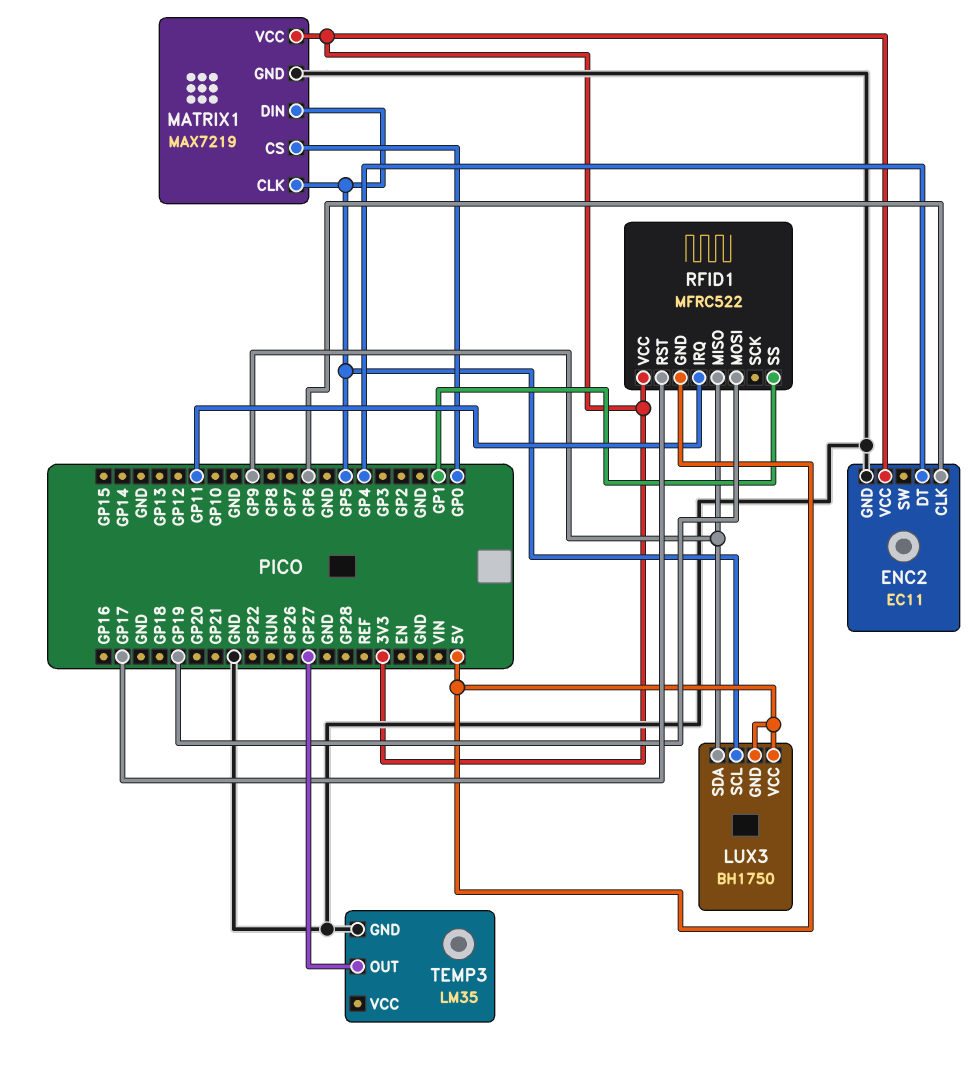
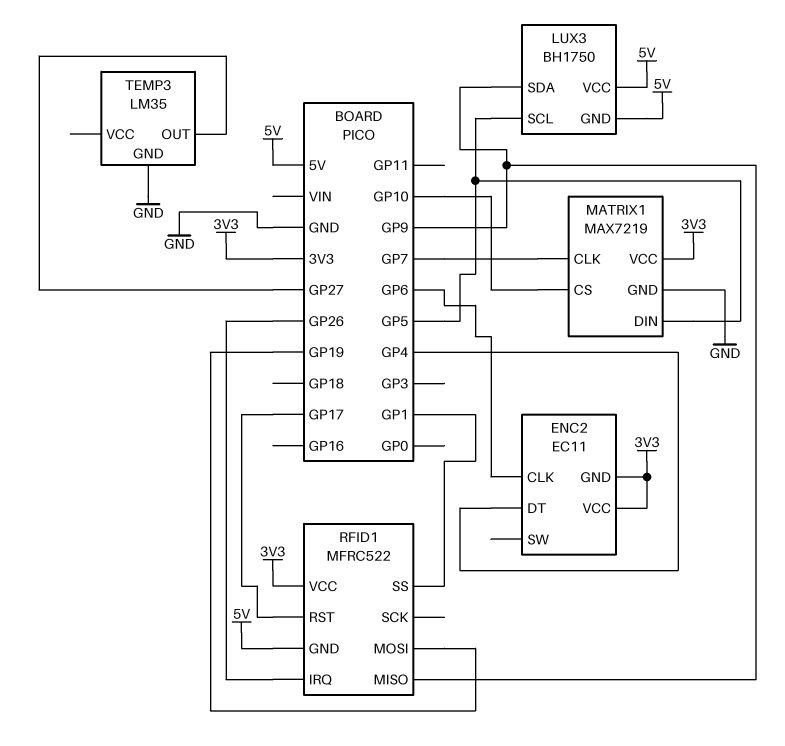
ENC2 pin GND: GND -> 3V3
MATRIX1 pin CLK: GP5 -> GP7
MATRIX1 pin CS: GP0 -> GP10
RFID1 pin IRQ: GP11 -> GP26

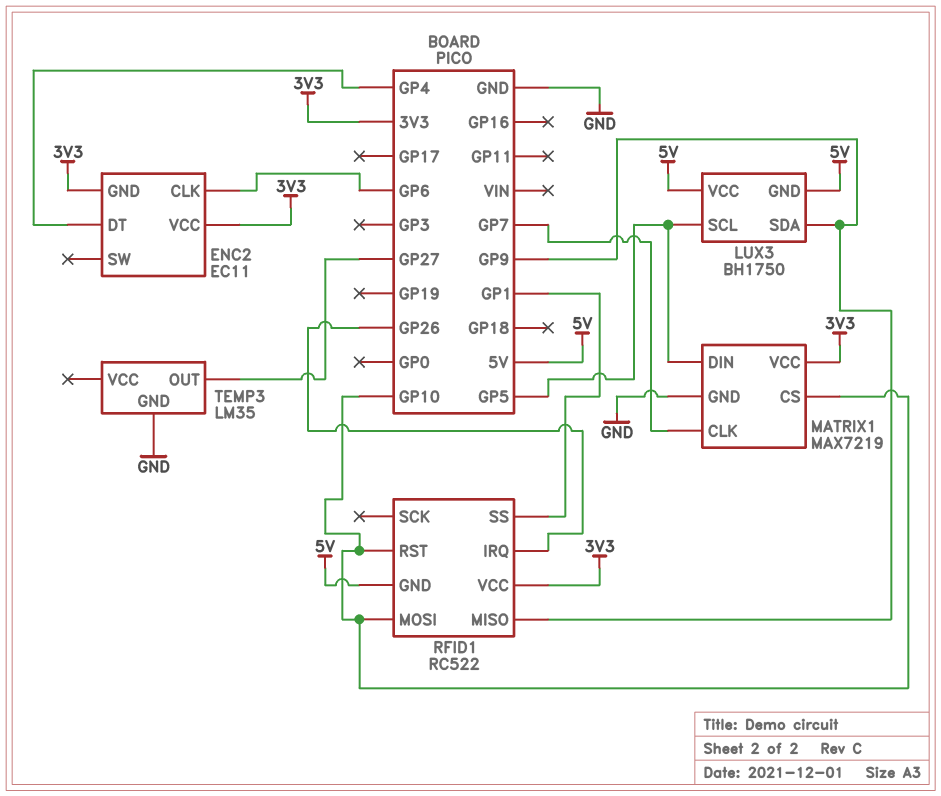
RFID1: MFRC522 -> RC522
RFID1 pin MOSI: GP19 -> GP10
RFID1 pin RST: GP17 -> GP10

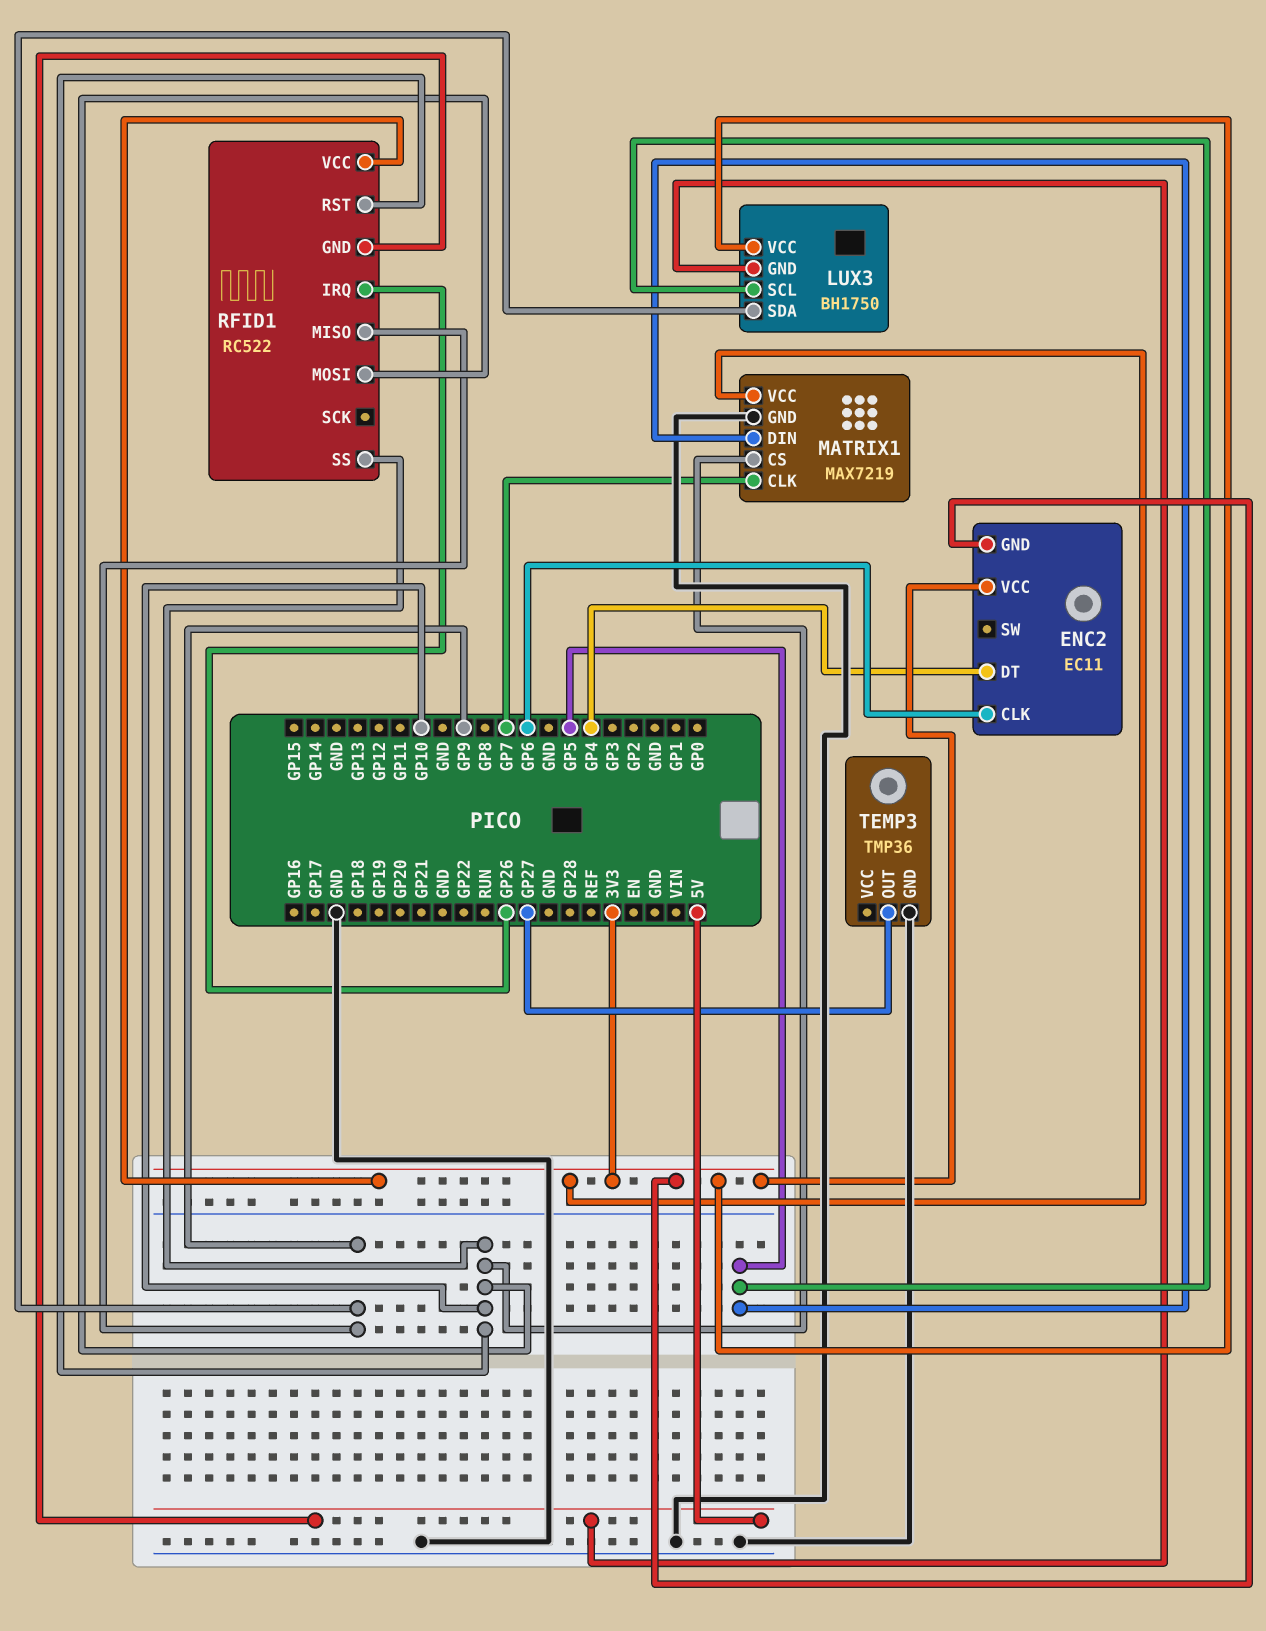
LUX3 pin VCC: 5V -> 3V3
RFID1 pin SS: GP1 -> GP10
TEMP3: LM35 -> TMP36

